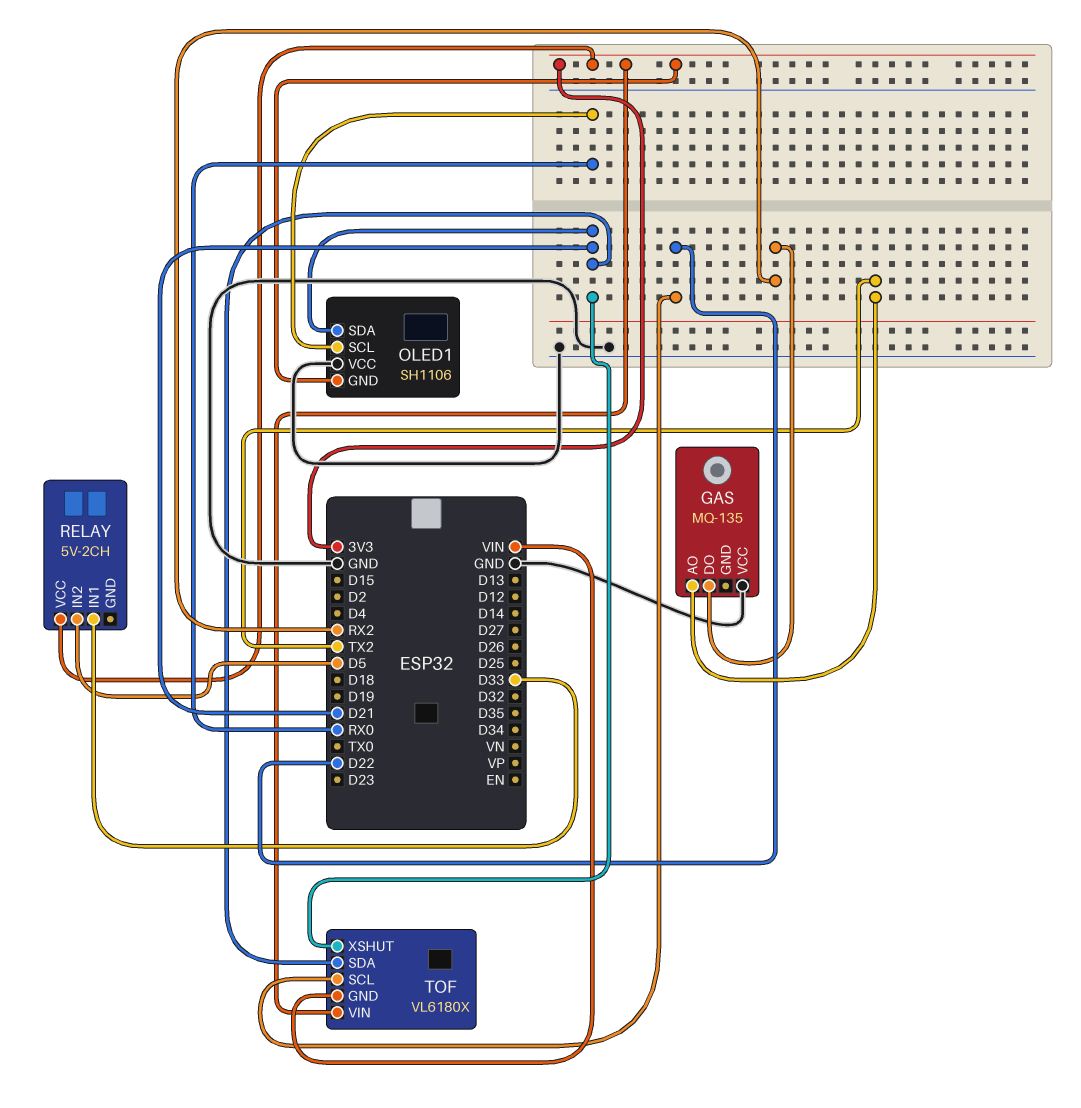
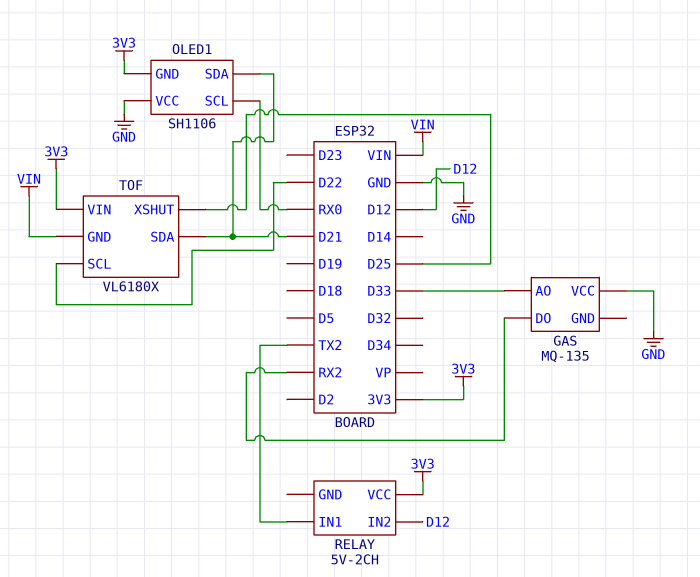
GAS pin AO: TX2 -> D33
RELAY pin IN1: D33 -> TX2
RELAY pin IN2: D5 -> D12
TOF pin XSHUT: D21 -> D25

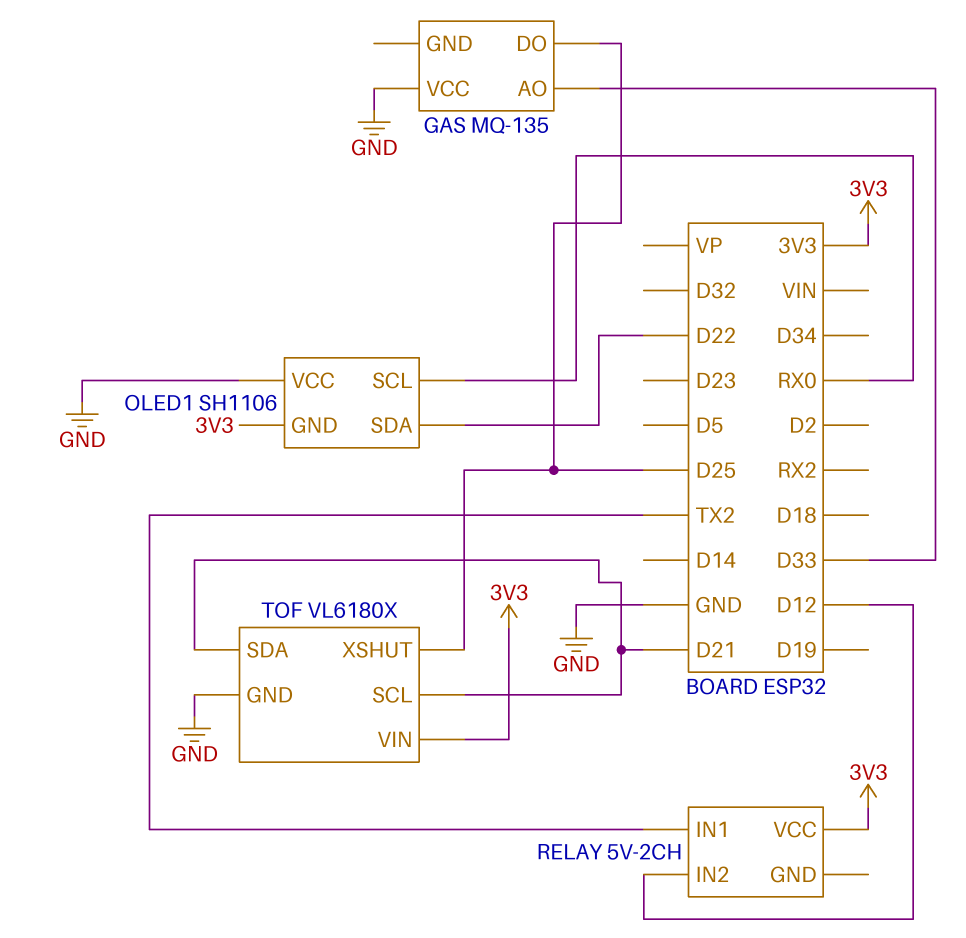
GAS pin DO: RX2 -> D25
OLED1 pin SDA: D21 -> D22
TOF pin GND: VIN -> GND
TOF pin SCL: D22 -> D21

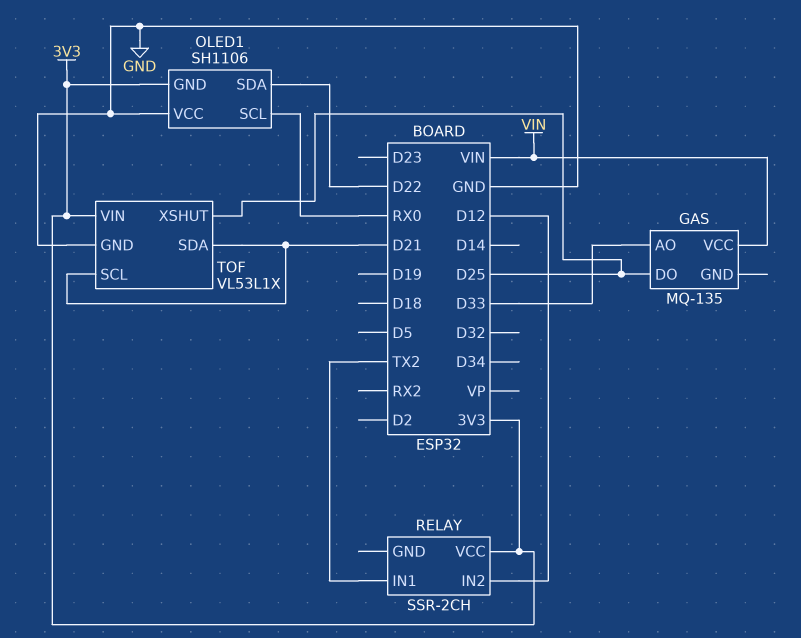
GAS pin VCC: GND -> VIN
RELAY: 5V-2CH -> SSR-2CH
TOF: VL6180X -> VL53L1X

